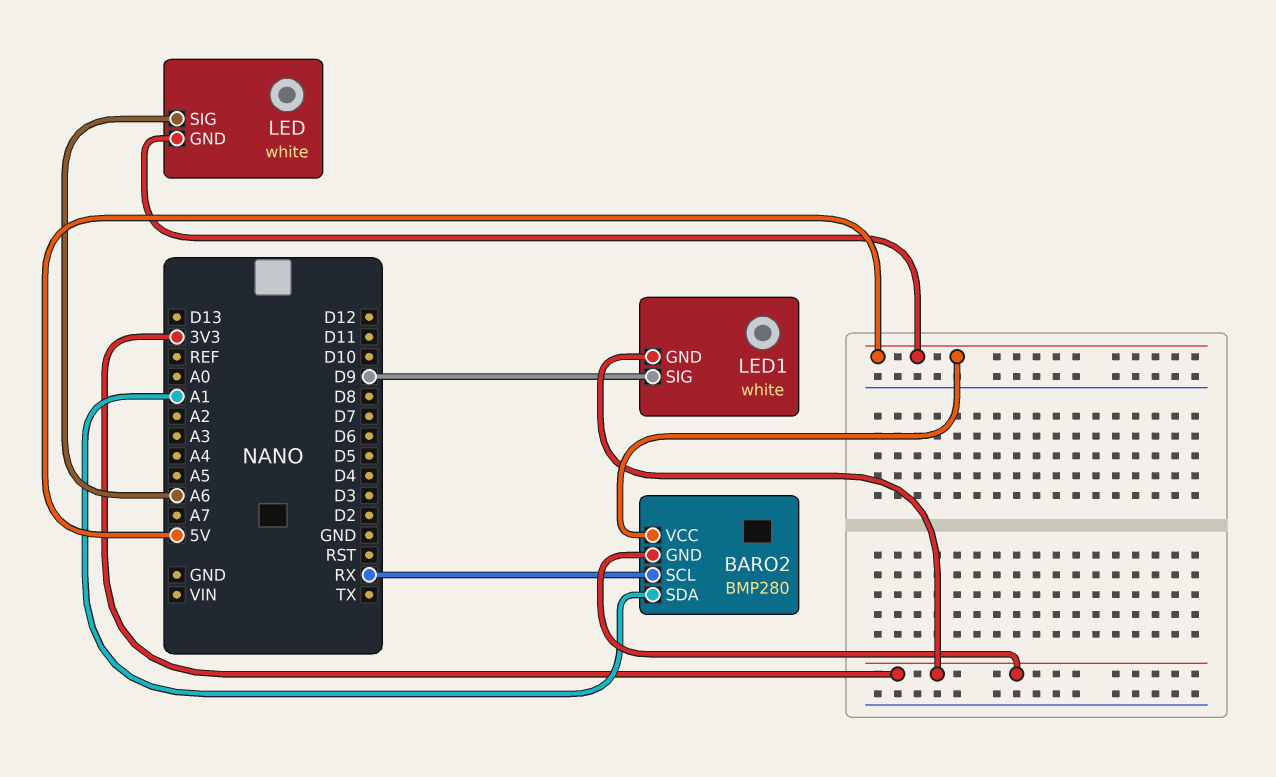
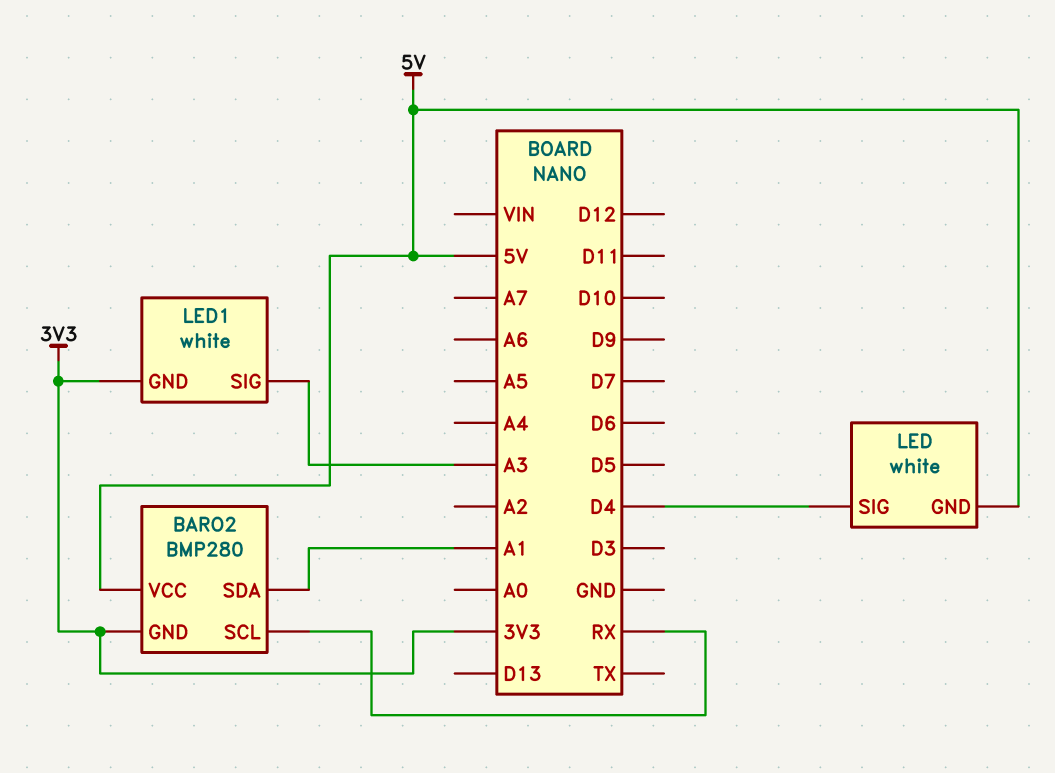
LED pin SIG: A6 -> D4
LED1 pin SIG: D9 -> A3

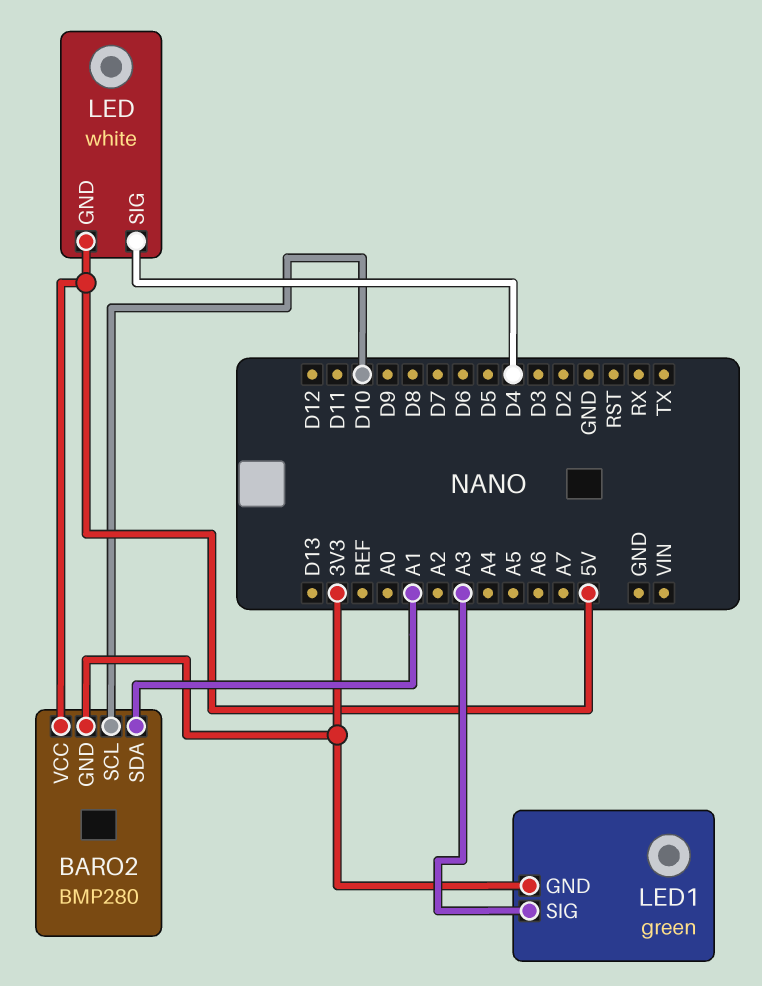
BARO2 pin SCL: RX -> D10
LED1: white -> green

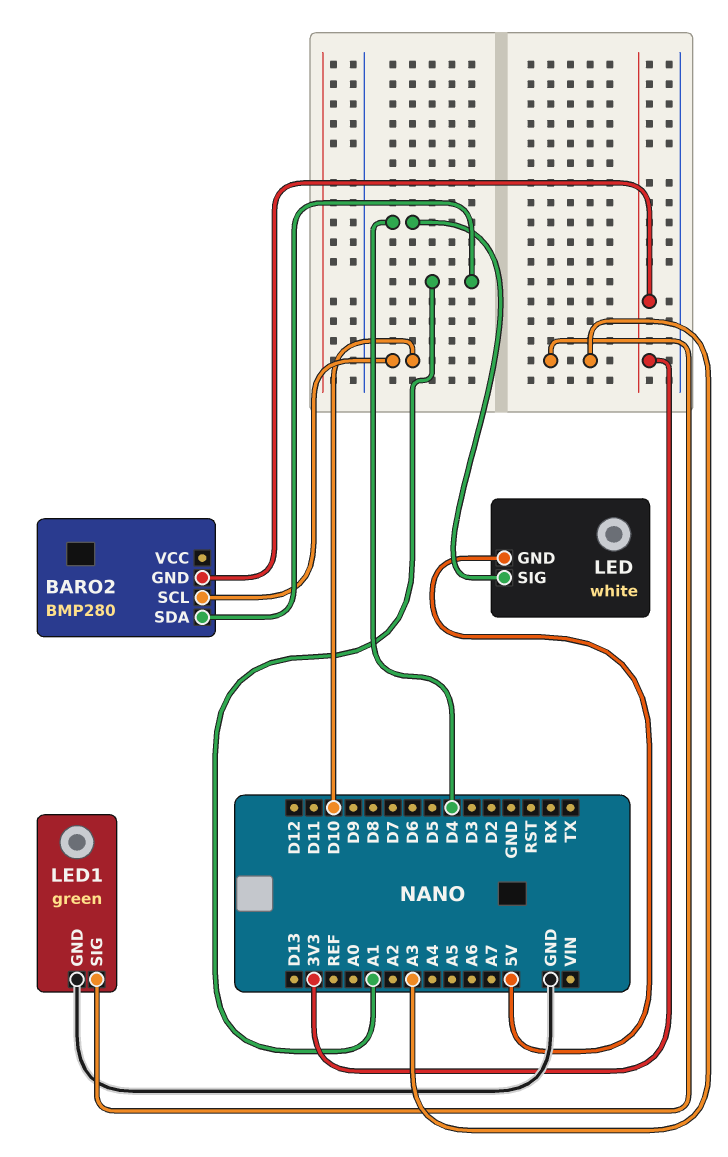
BARO2 pin VCC: 5V -> none
LED1 pin GND: 3V3 -> GND

